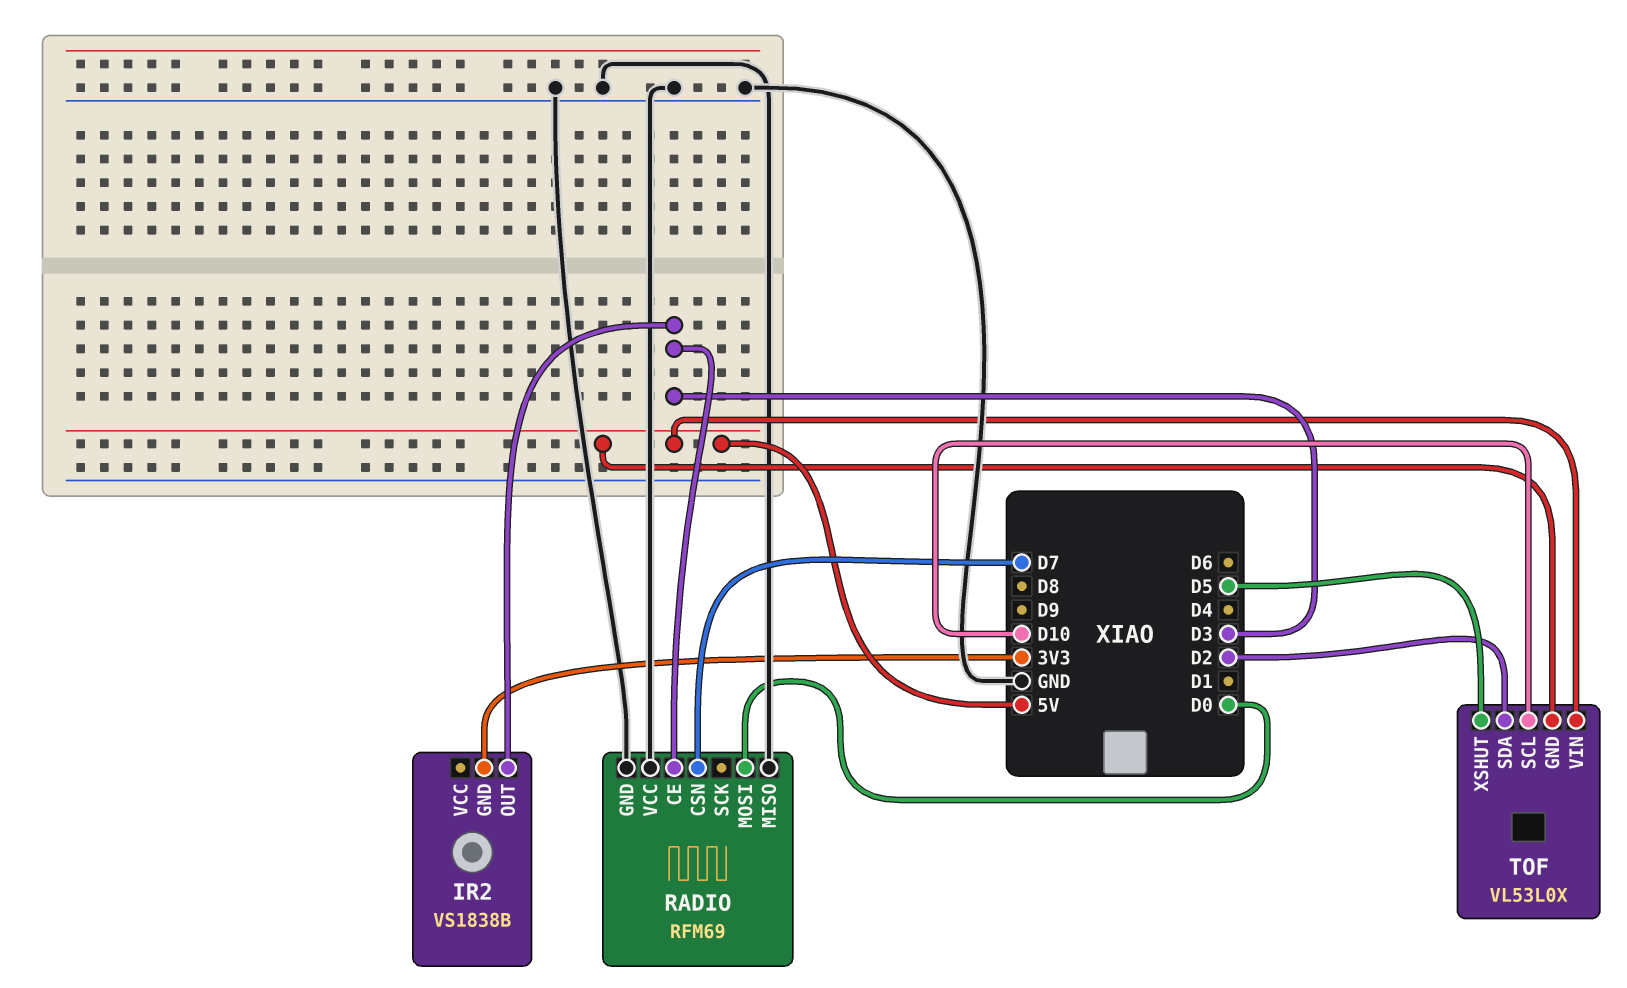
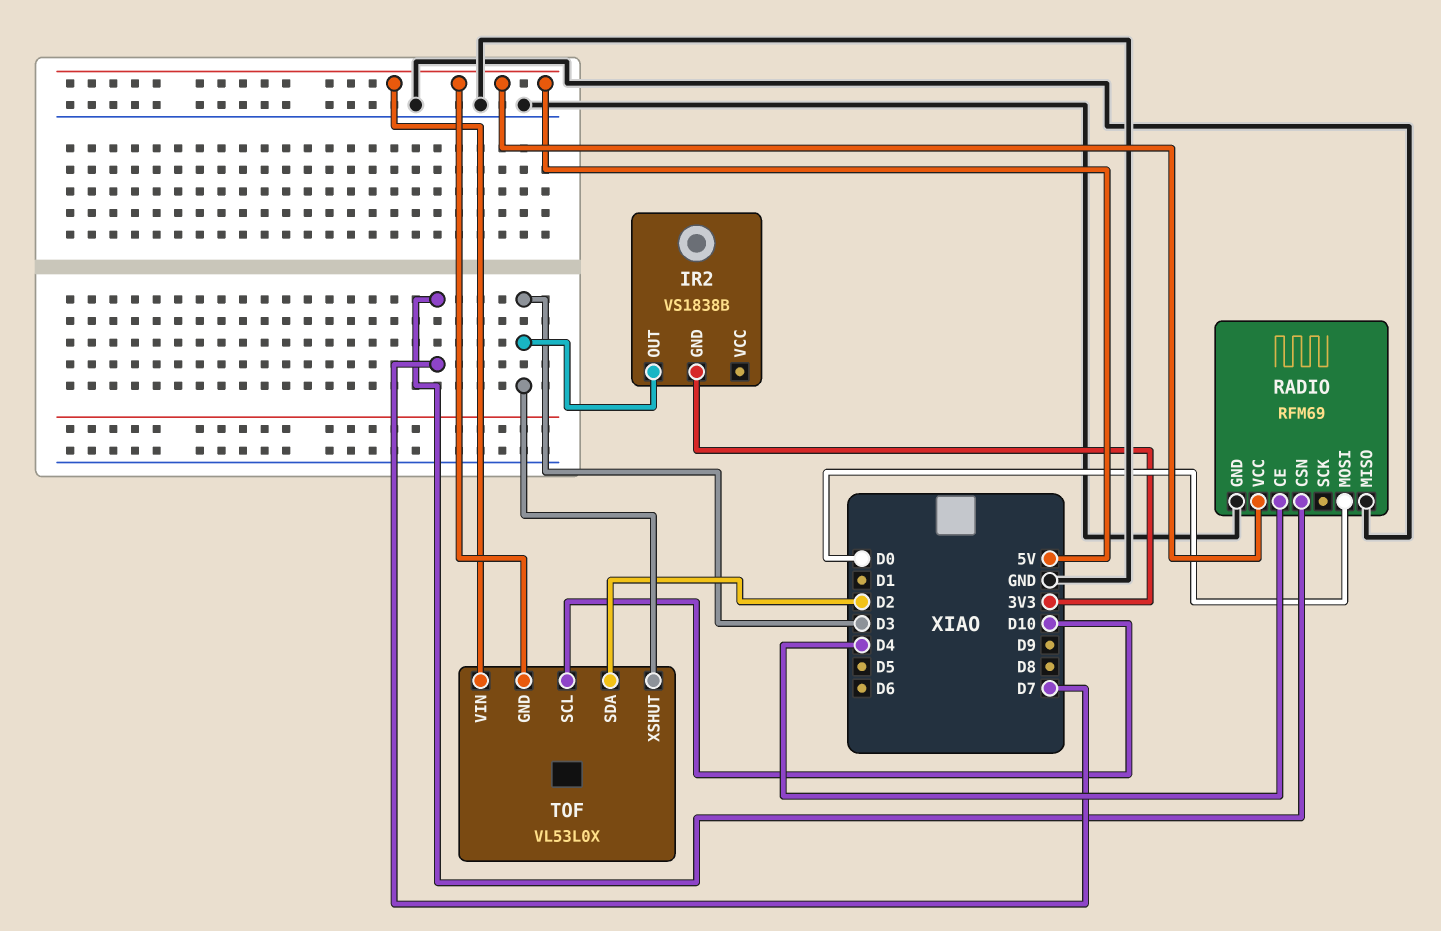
RADIO pin CE: D3 -> D4
RADIO pin VCC: GND -> 5V
TOF pin XSHUT: D5 -> D3

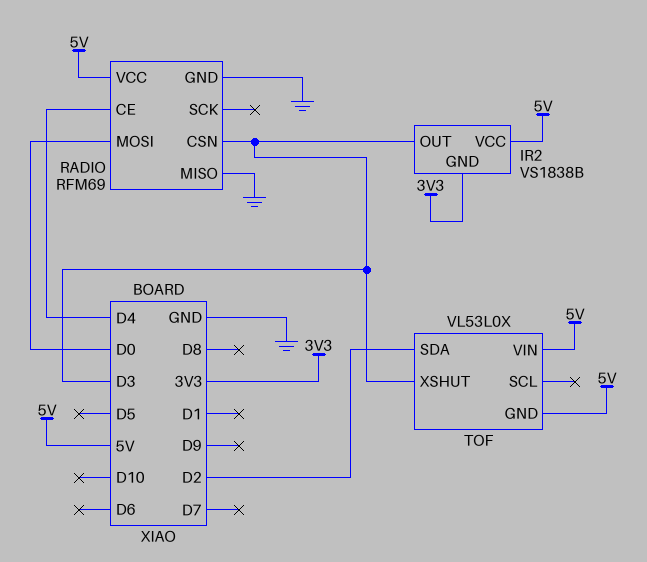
IR2 pin VCC: none -> 5V
RADIO pin CSN: D7 -> D3
TOF pin SCL: D10 -> none

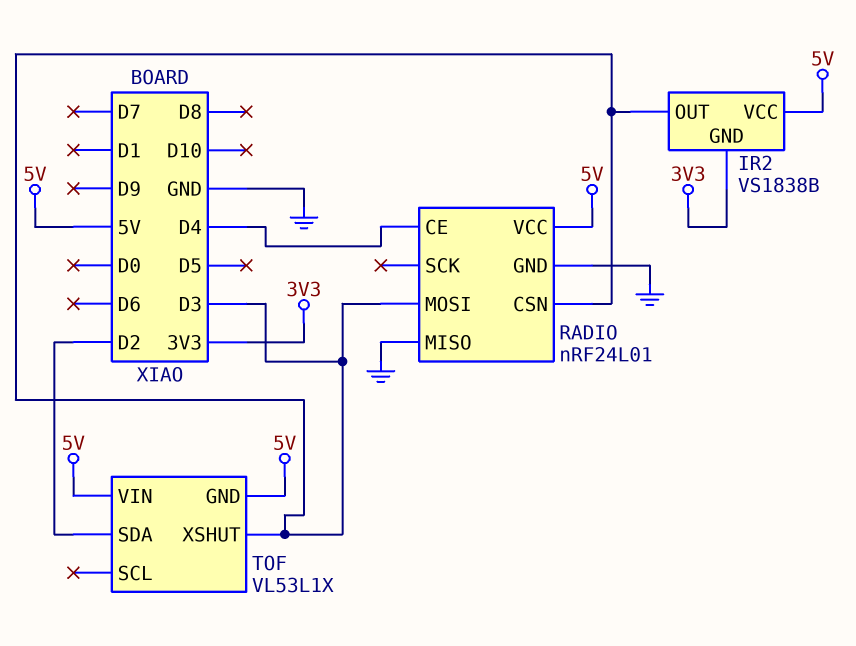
RADIO: RFM69 -> nRF24L01
RADIO pin MOSI: D0 -> D3
TOF: VL53L0X -> VL53L1X

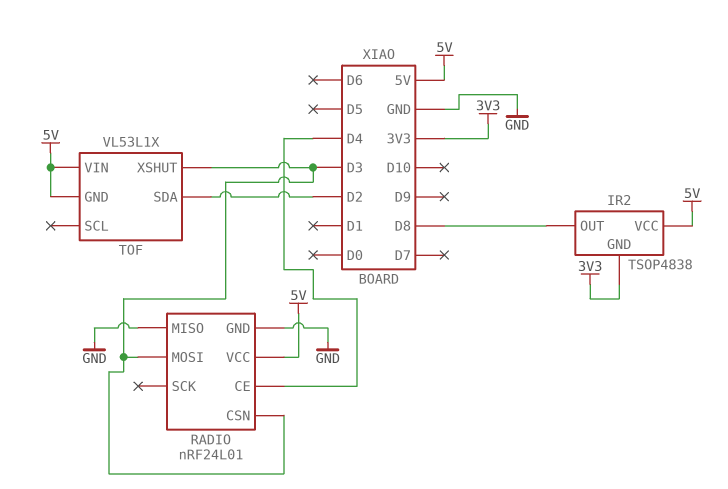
IR2: VS1838B -> TSOP4838
IR2 pin OUT: D3 -> D8

